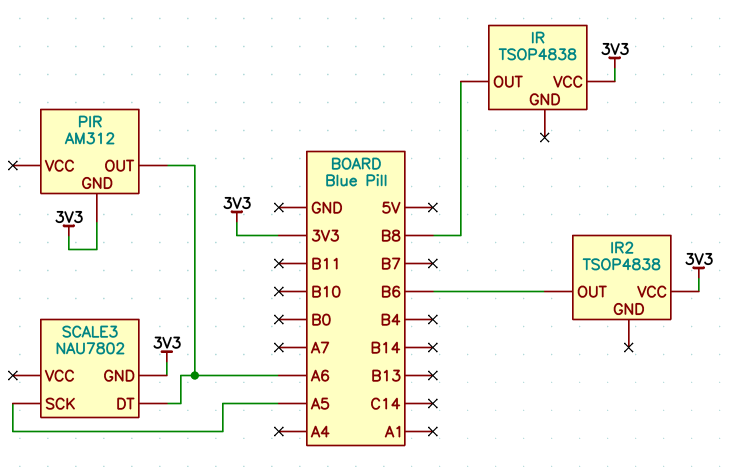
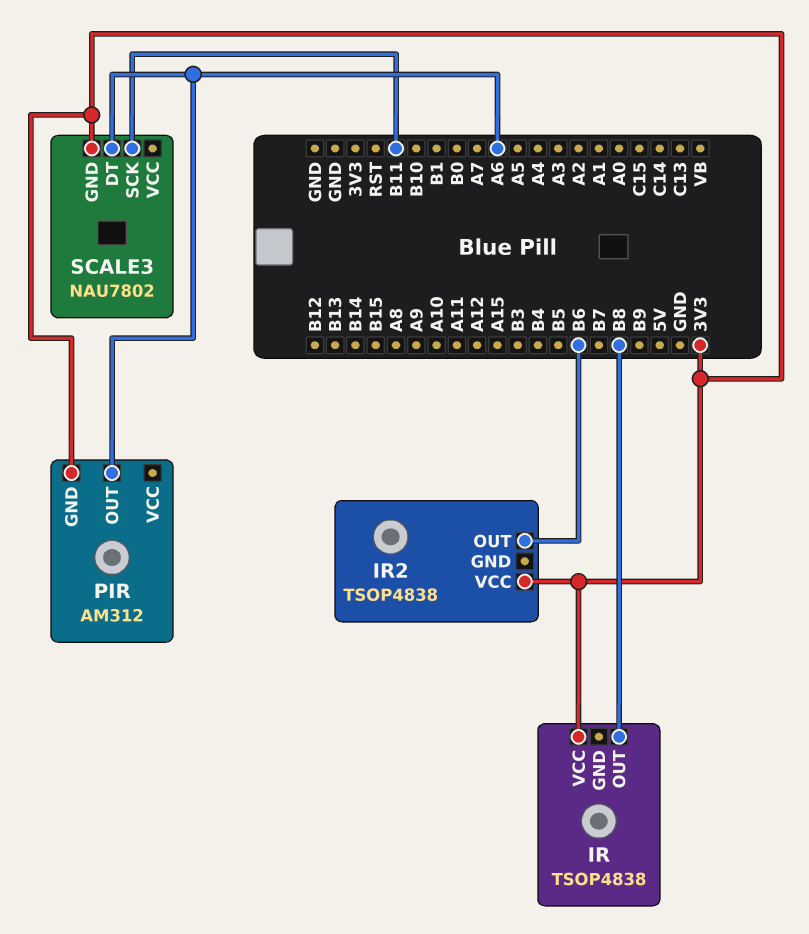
SCALE3 pin SCK: A5 -> B11

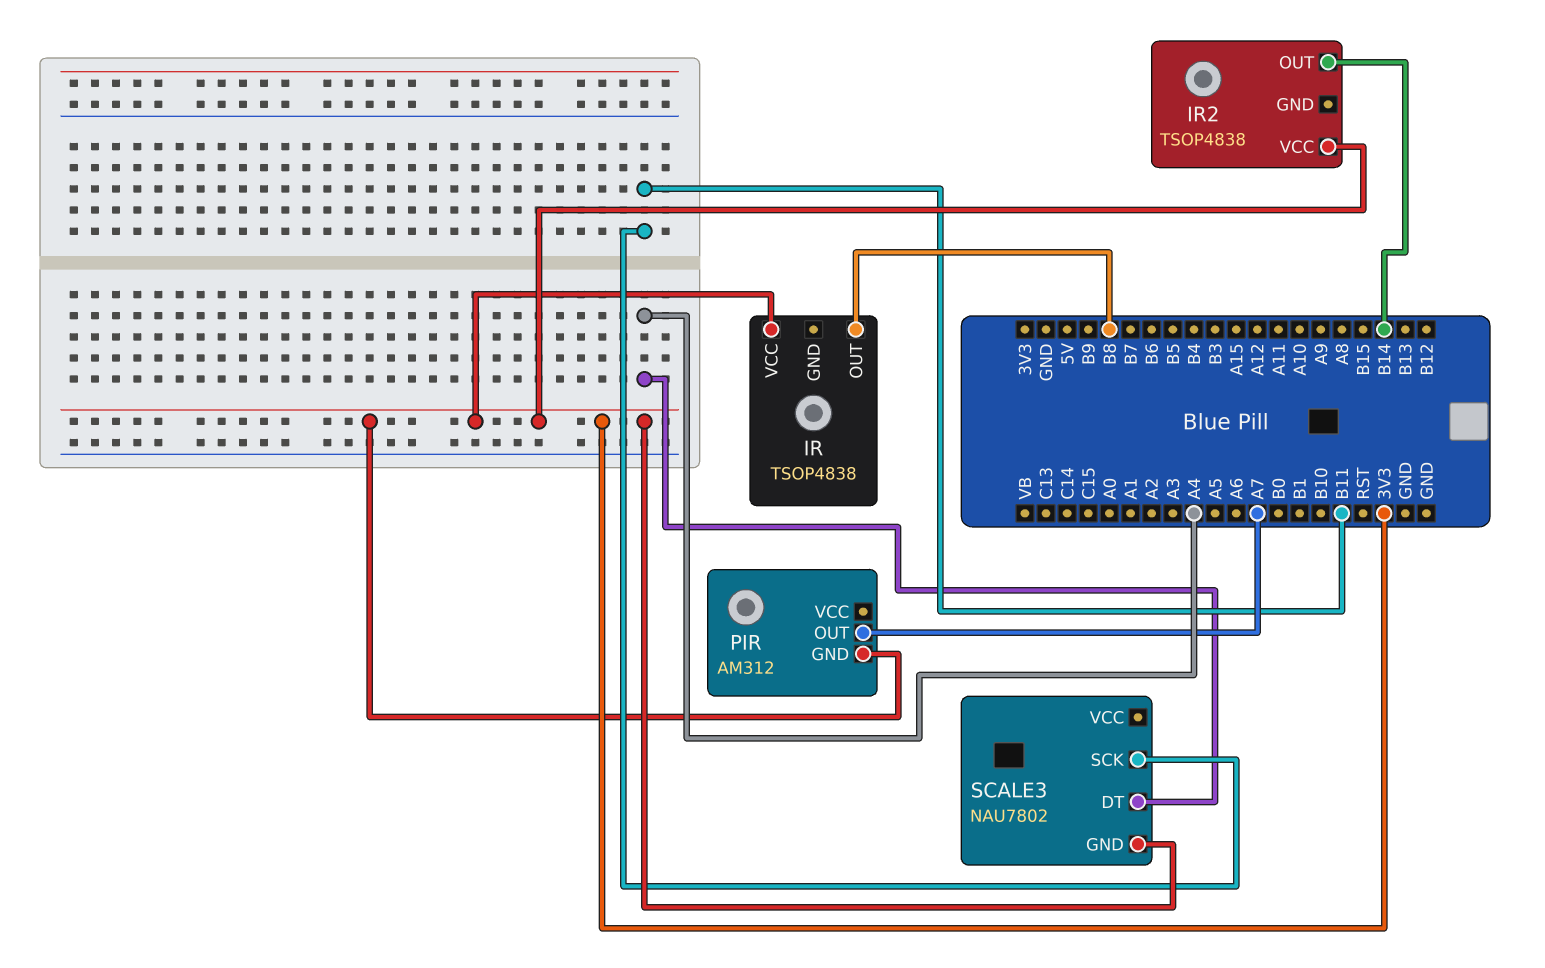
IR2 pin OUT: B6 -> B14
PIR pin OUT: A6 -> A7
SCALE3 pin DT: A6 -> A4

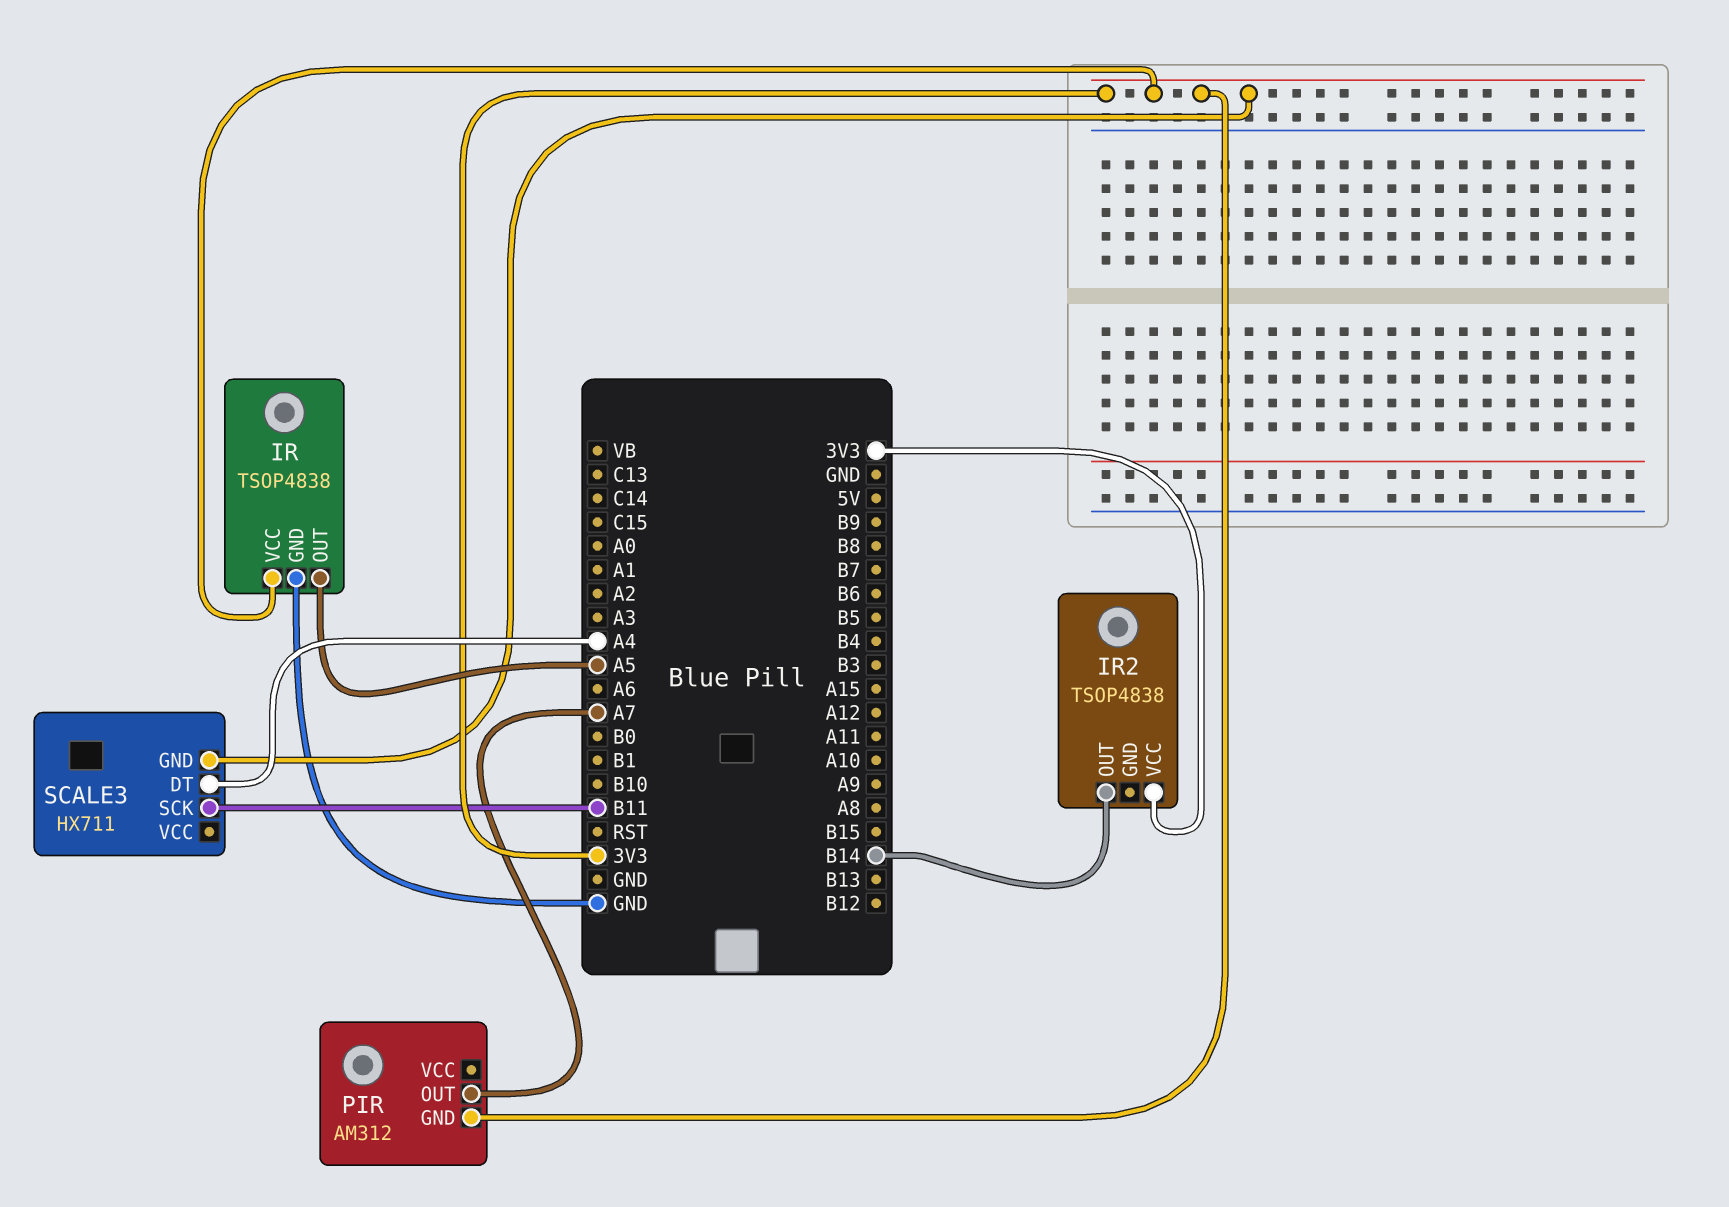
IR pin GND: none -> GND
IR pin OUT: B8 -> A5
SCALE3: NAU7802 -> HX711

